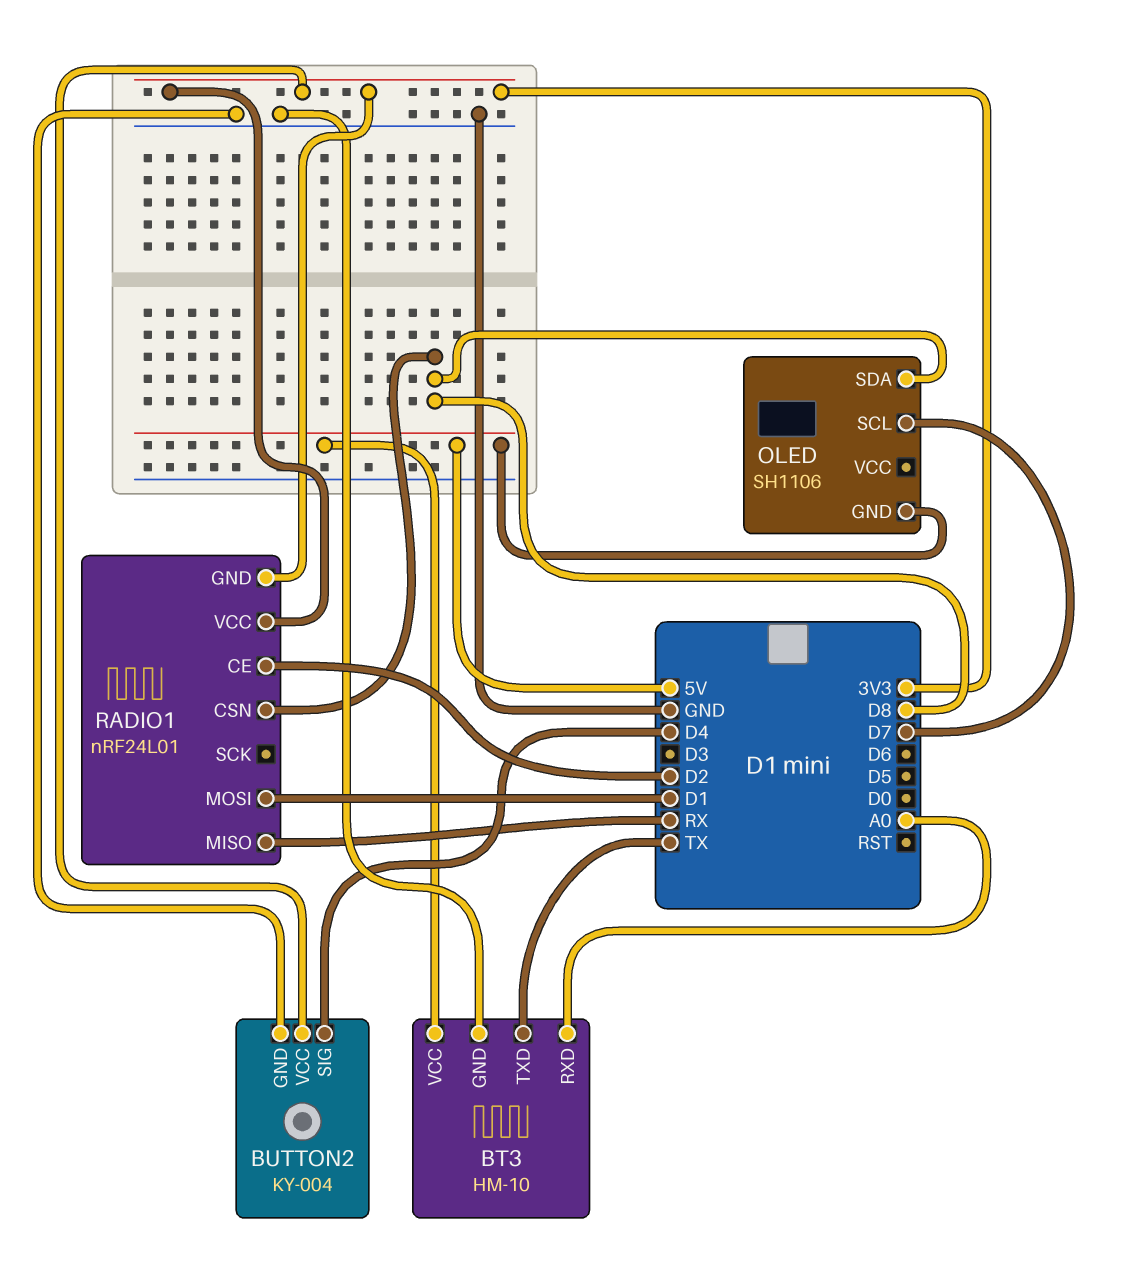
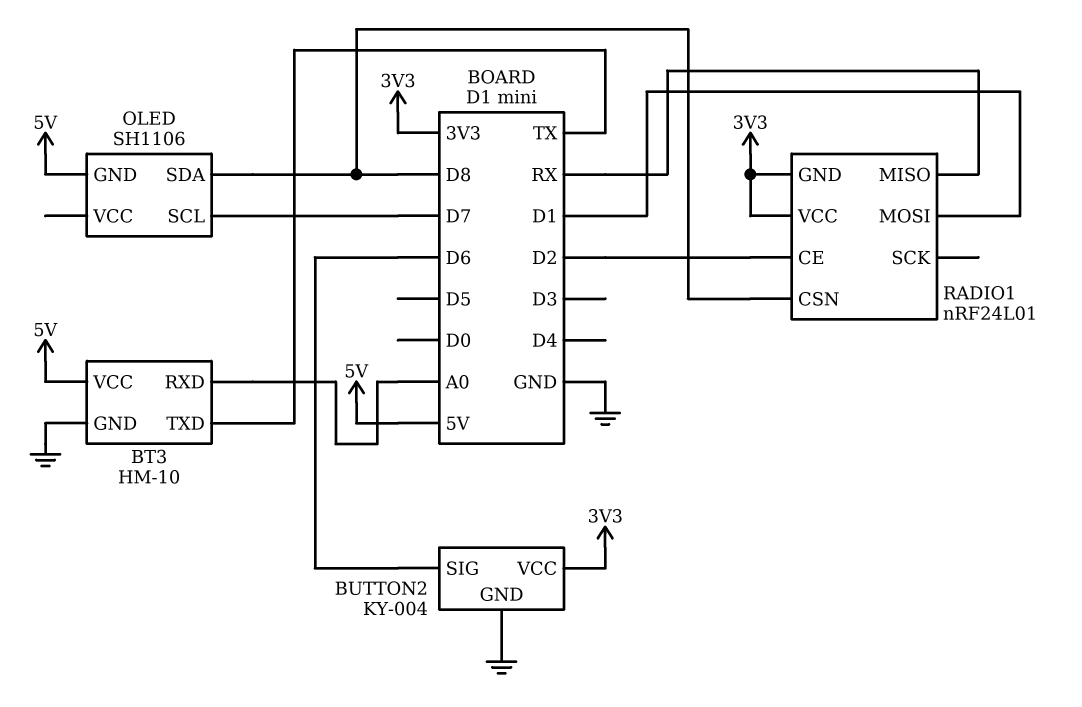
BUTTON2 pin SIG: D4 -> D6

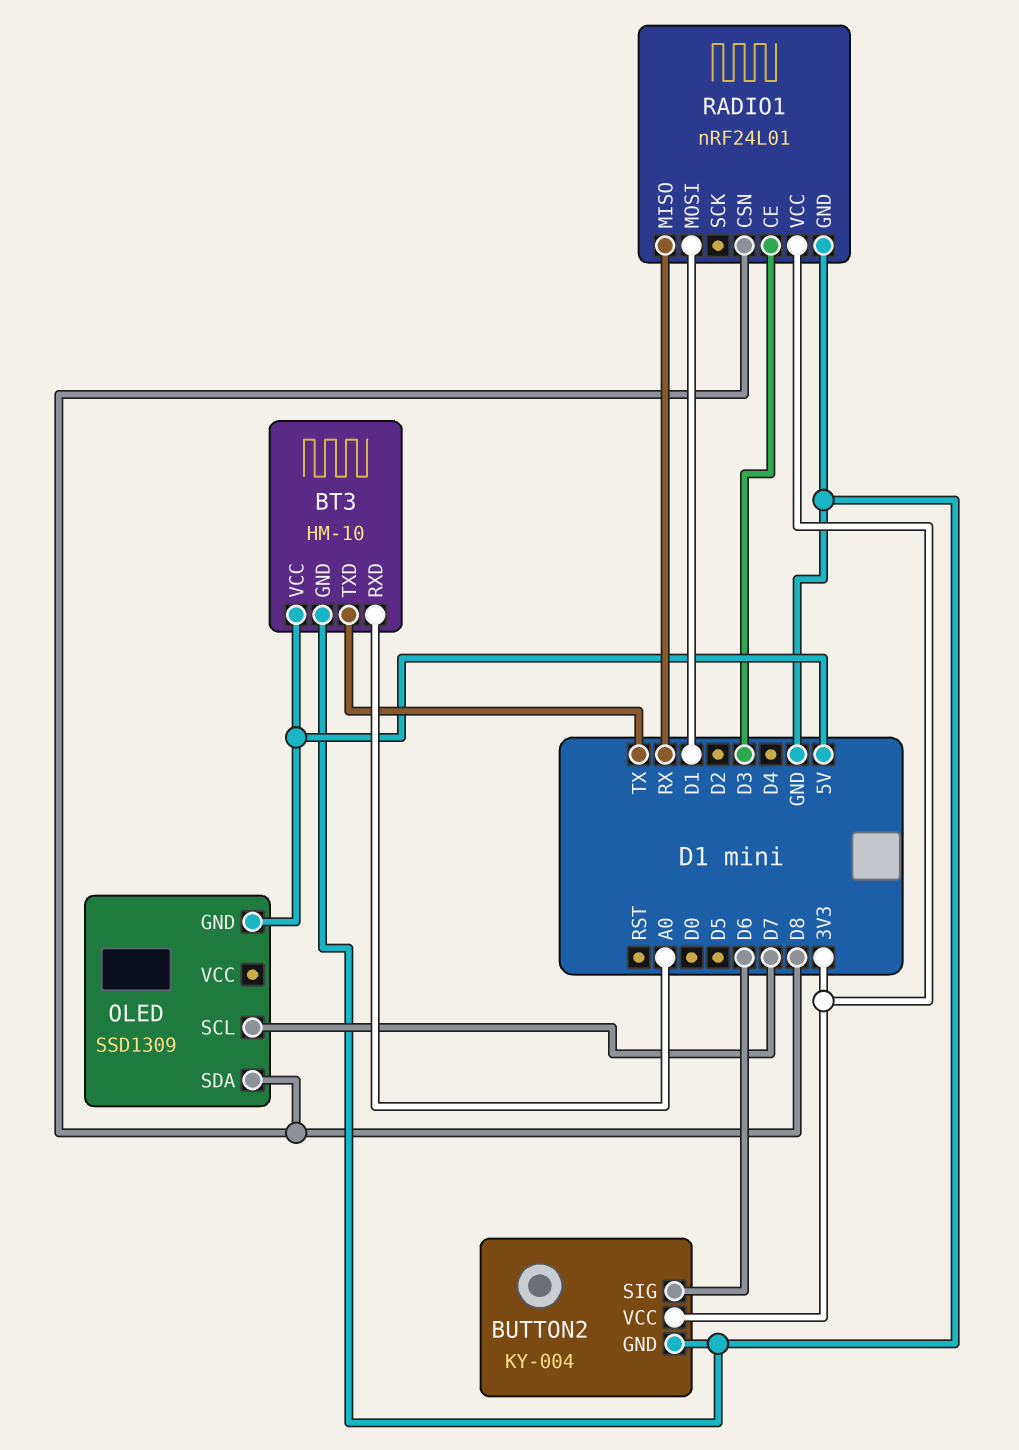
OLED: SH1106 -> SSD1309
RADIO1 pin CE: D2 -> D3
RADIO1 pin GND: 3V3 -> GND

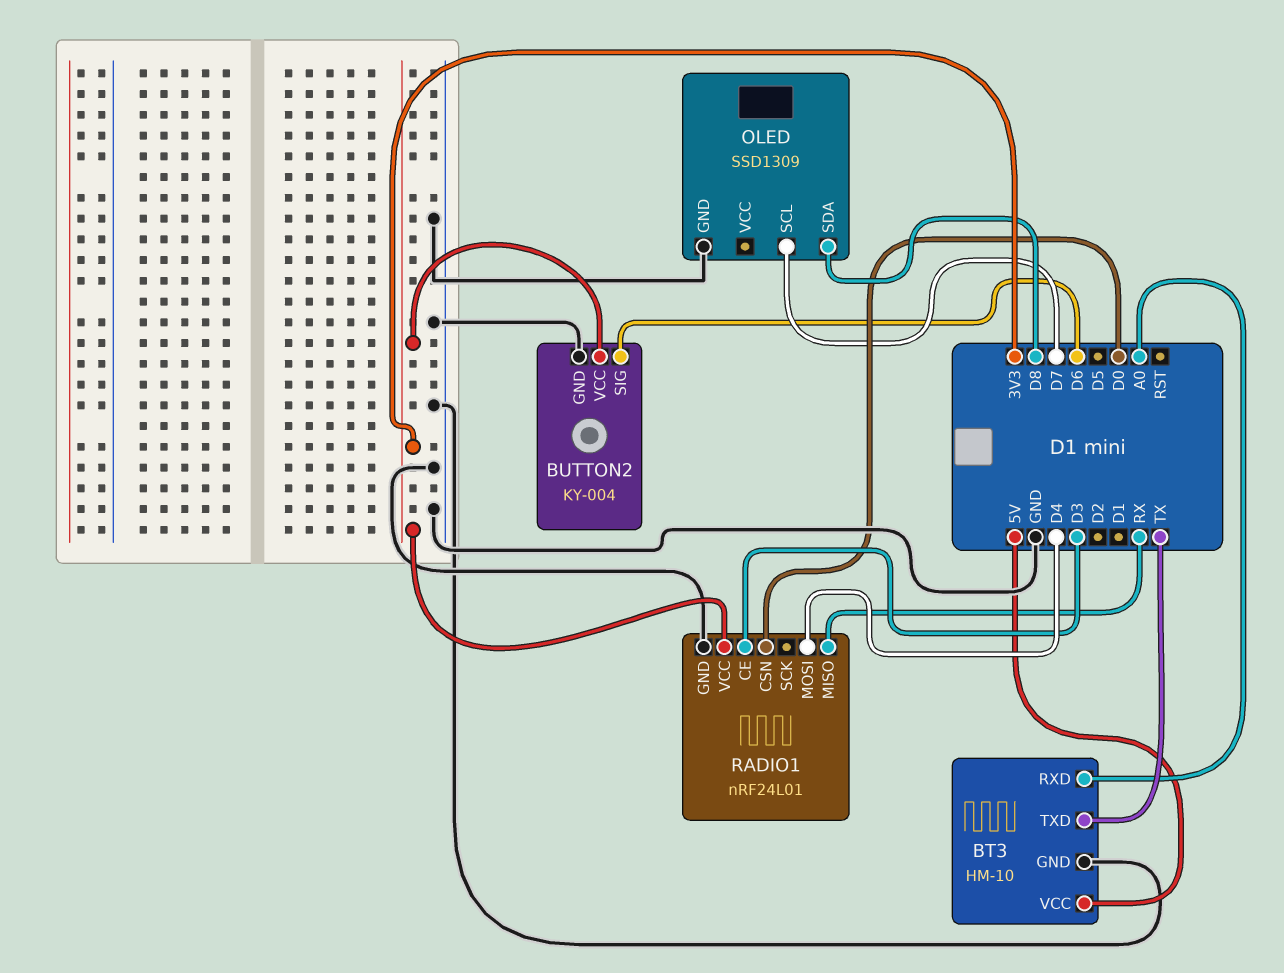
OLED pin GND: 5V -> GND
RADIO1 pin CSN: D8 -> D0
RADIO1 pin MOSI: D1 -> D4

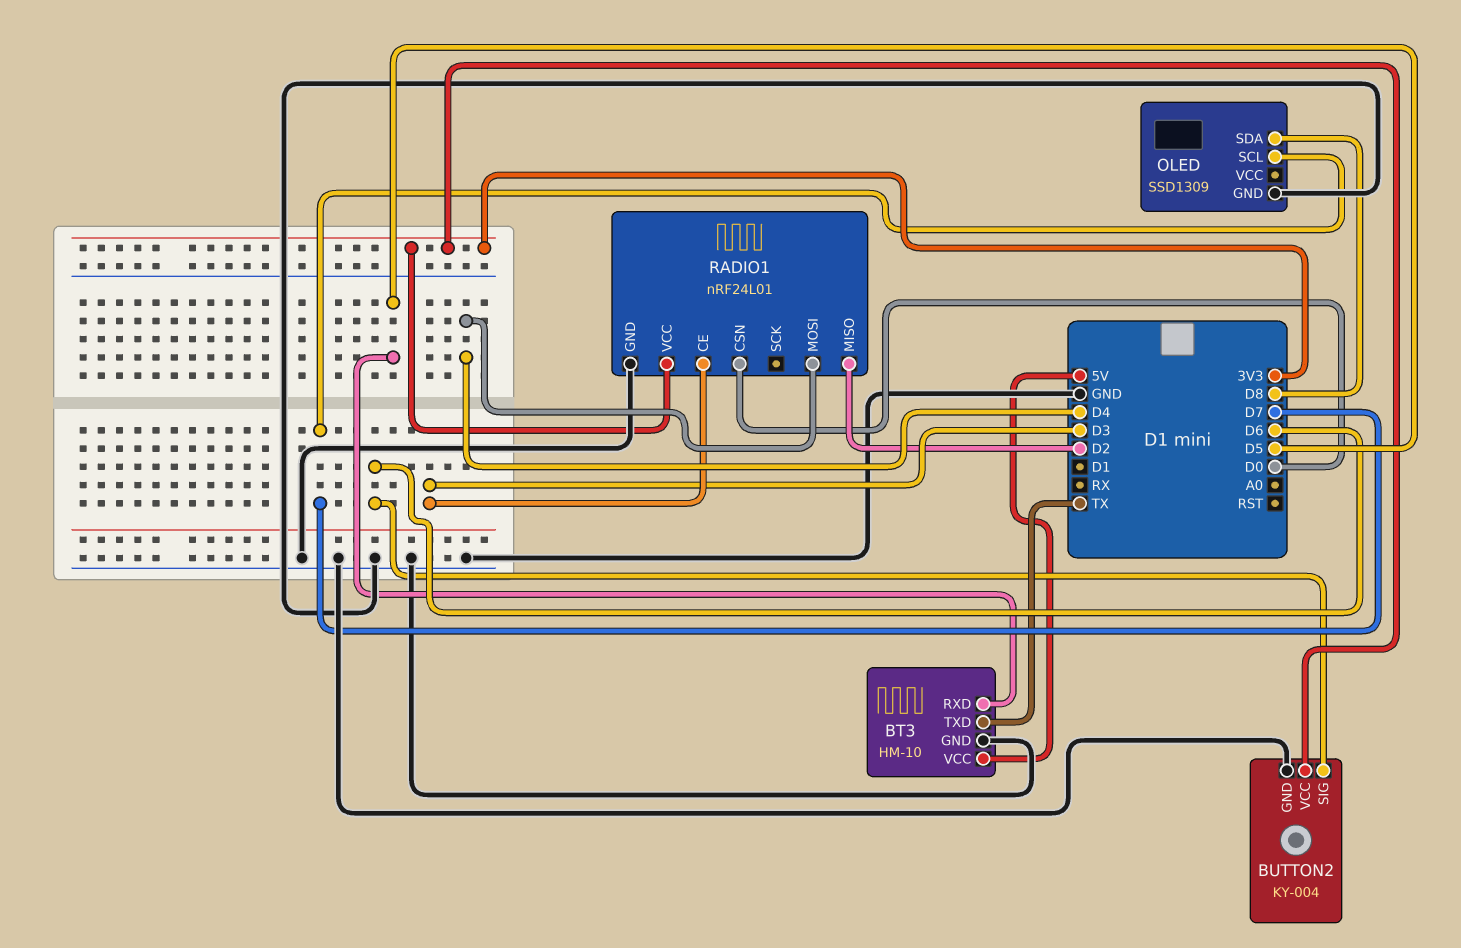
BT3 pin RXD: A0 -> D5
RADIO1 pin MISO: RX -> D2

